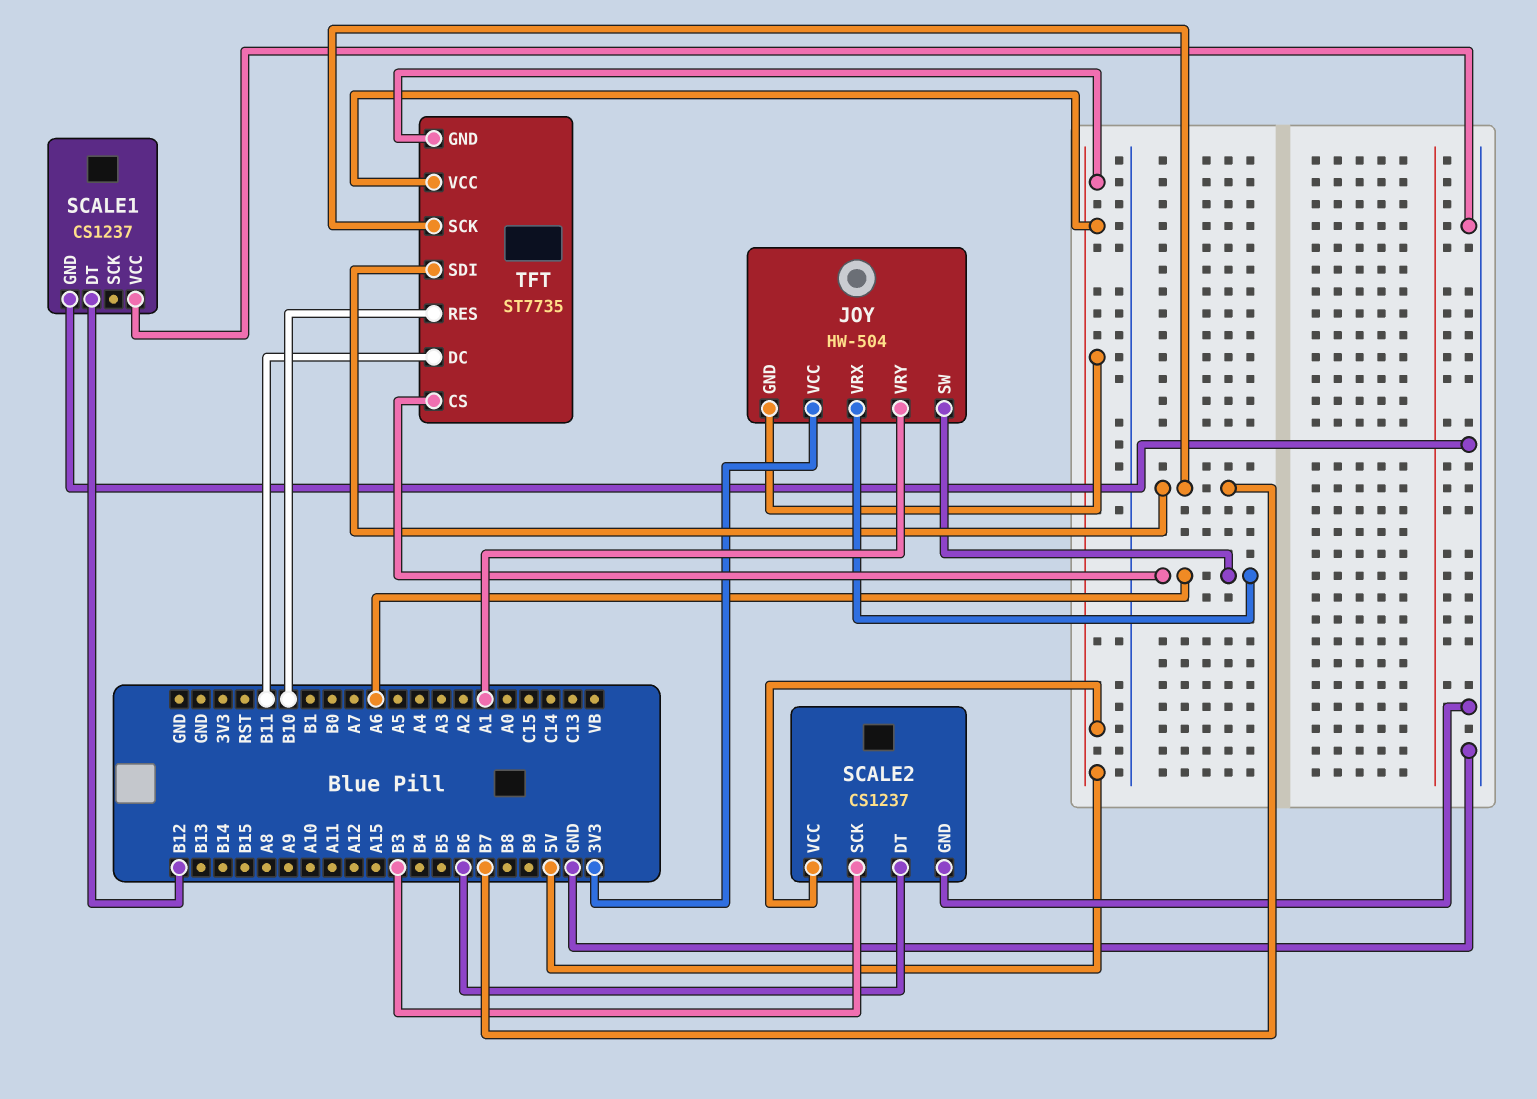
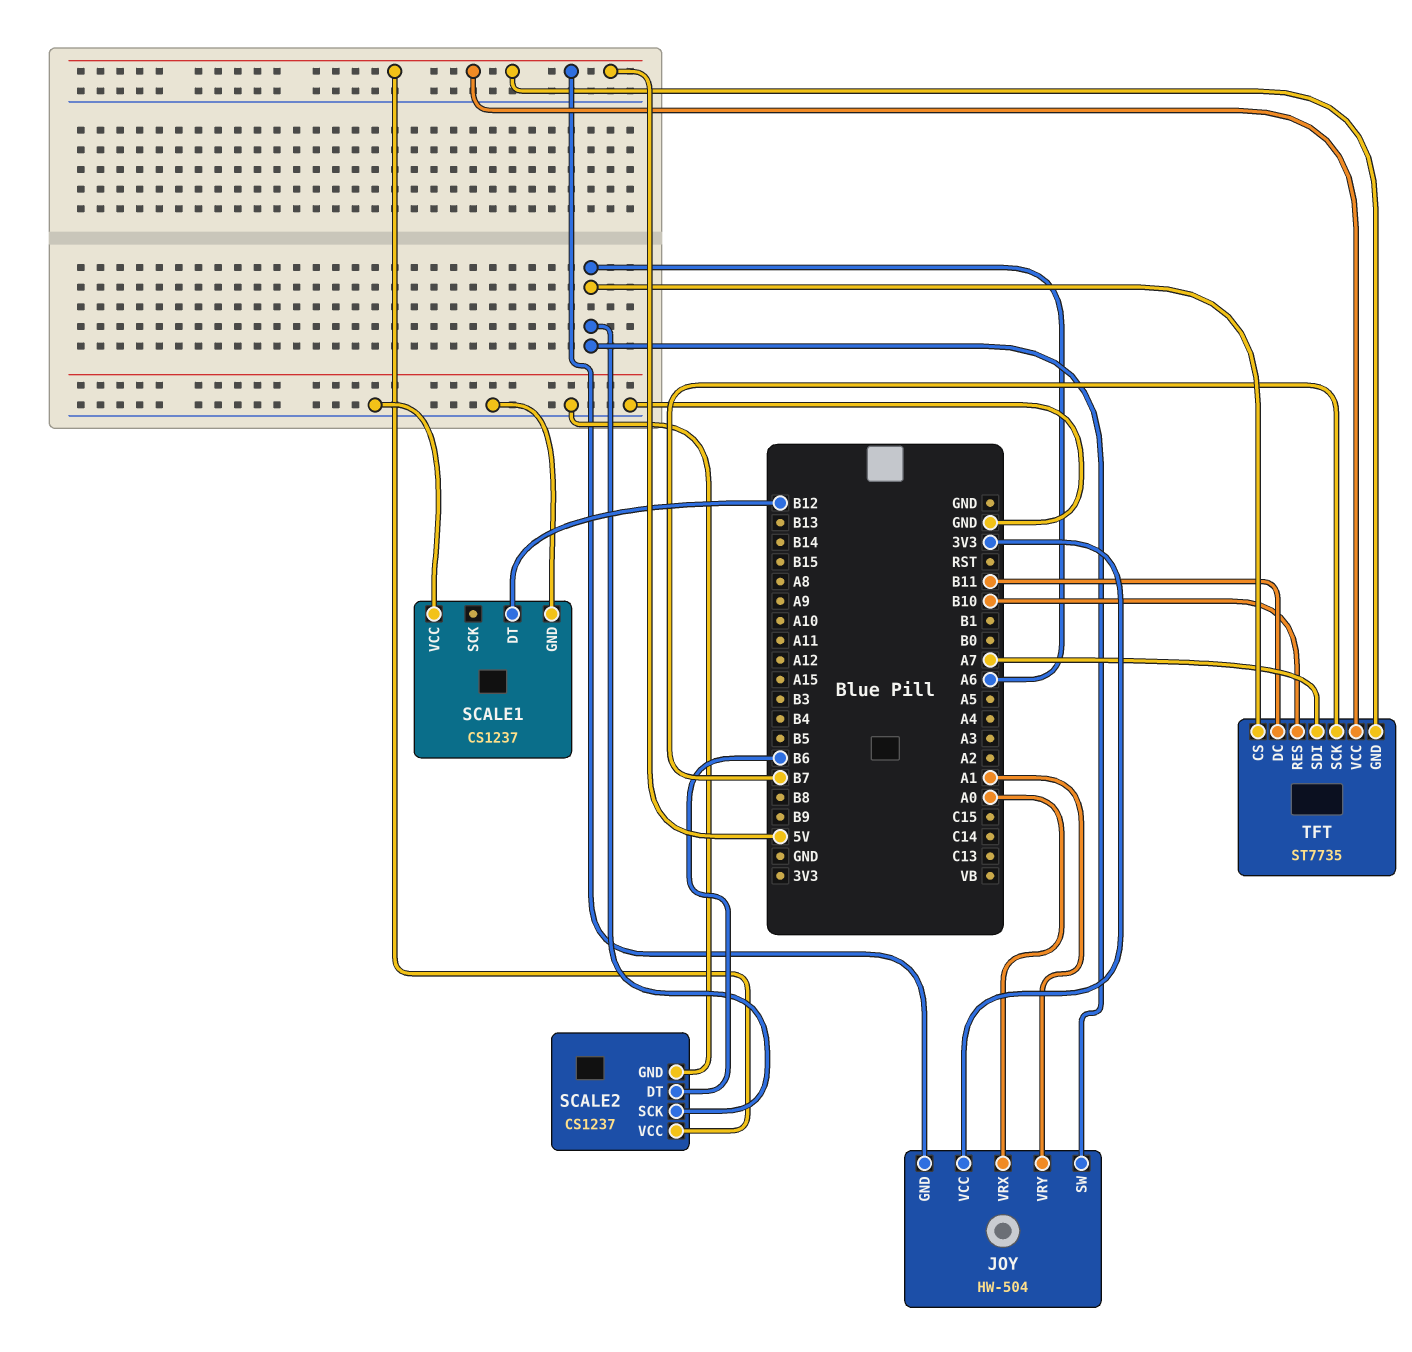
JOY pin VRX: A6 -> A0
SCALE2 pin SCK: B3 -> A6
TFT pin SDI: B7 -> A7

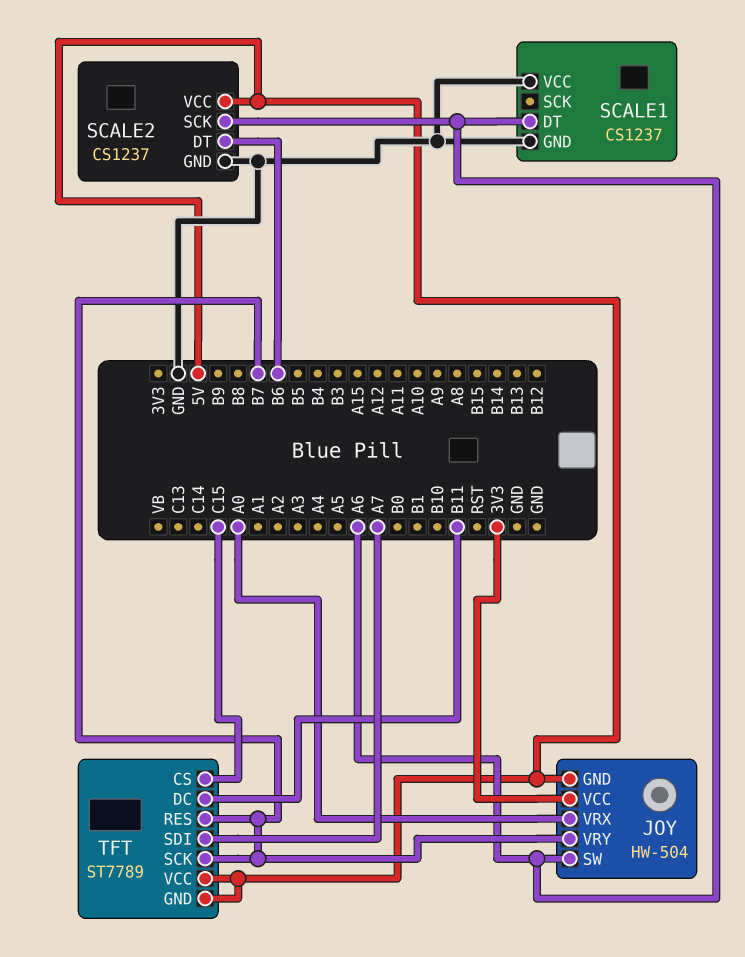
JOY pin VRY: A1 -> B7
SCALE1 pin DT: B12 -> A6
TFT: ST7735 -> ST7789
TFT pin CS: A6 -> C15
TFT pin RES: B10 -> B7

